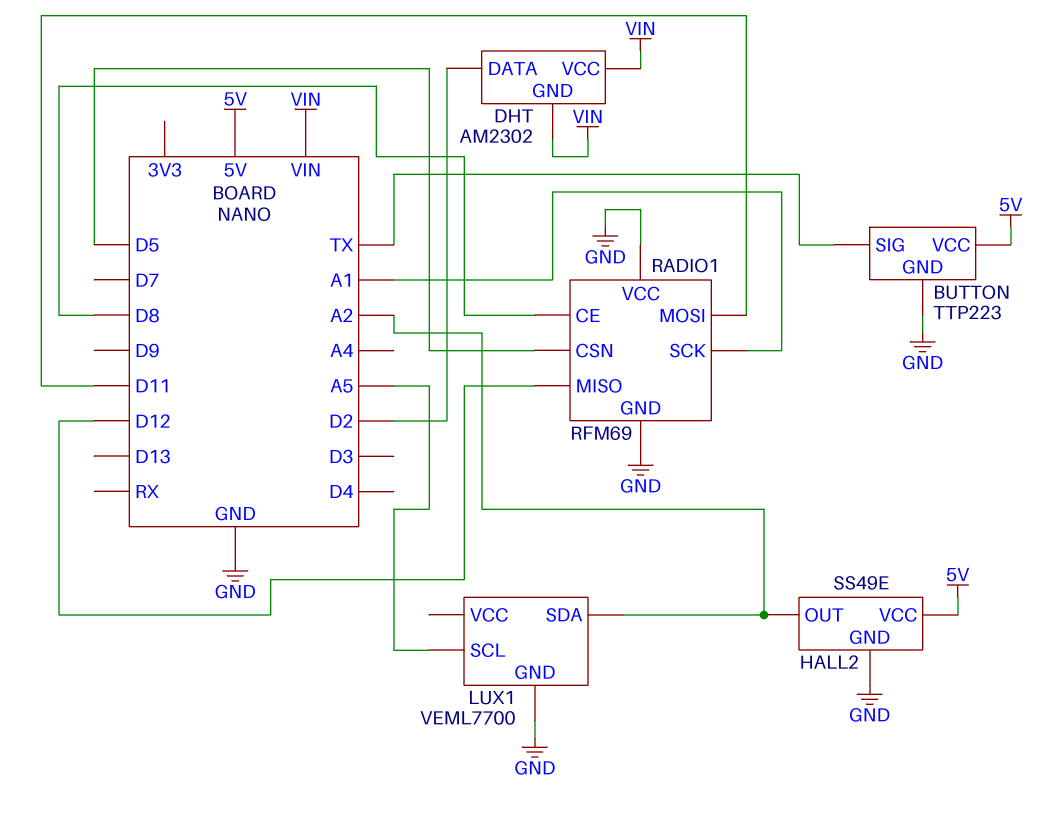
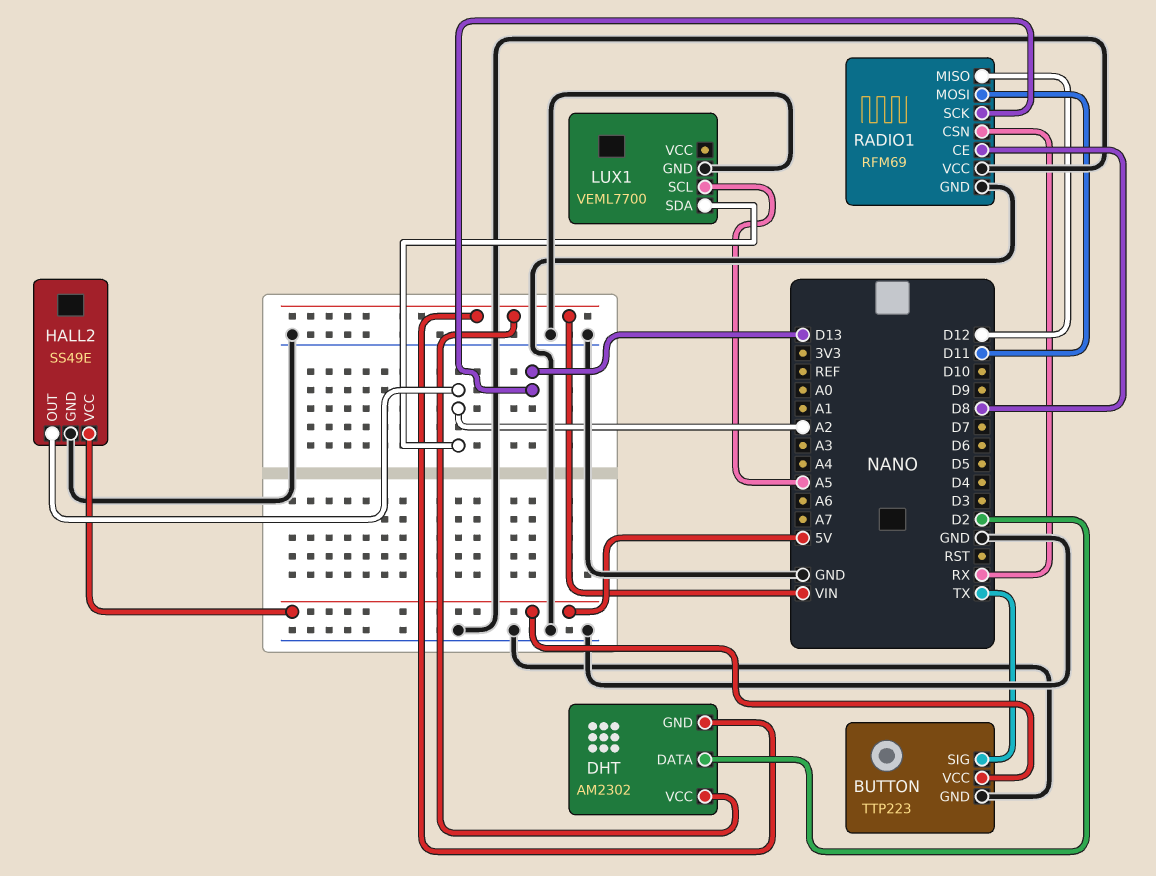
RADIO1 pin CSN: D5 -> RX
RADIO1 pin SCK: A1 -> D13

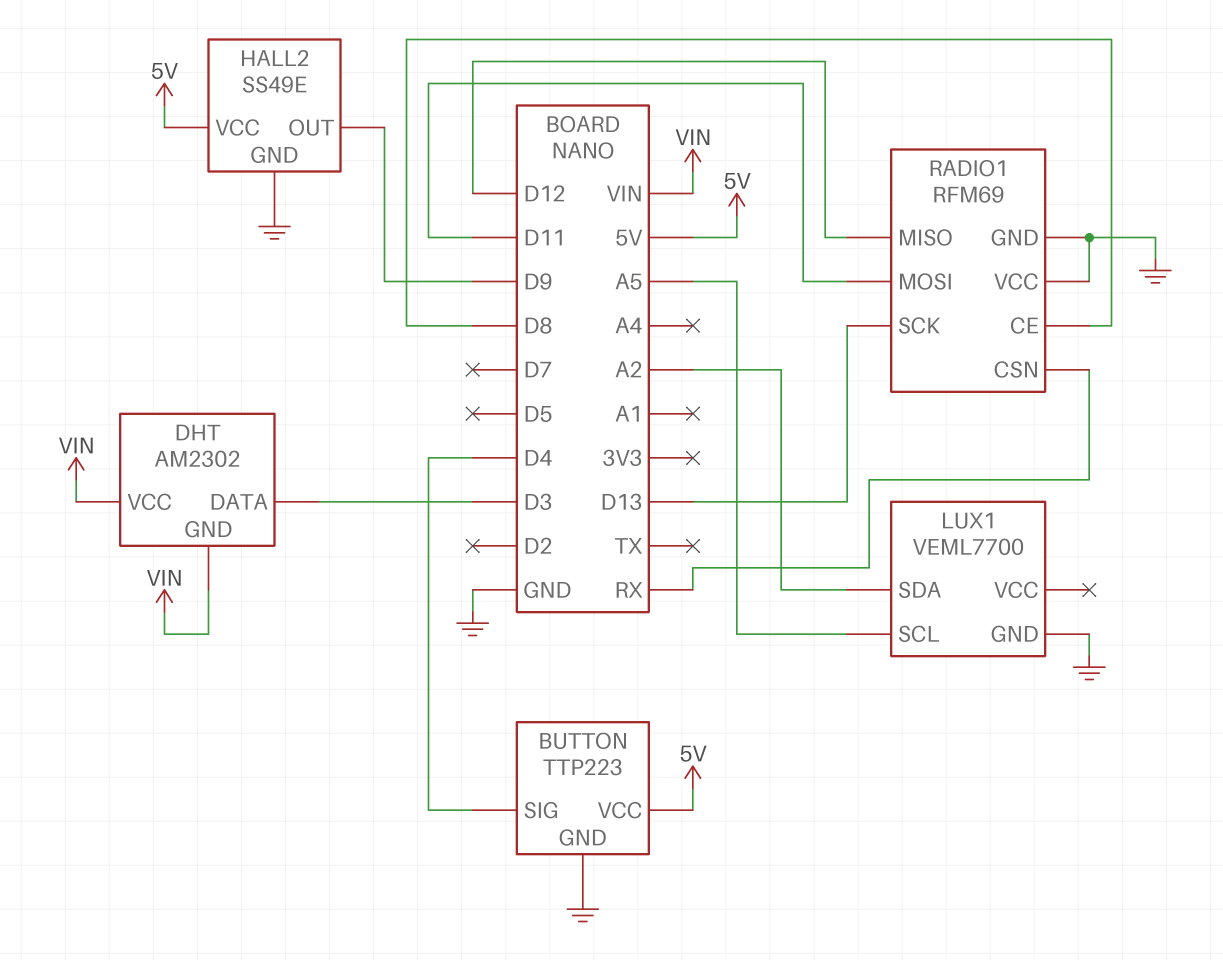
BUTTON pin SIG: TX -> D4
DHT pin DATA: D2 -> D3
HALL2 pin OUT: A2 -> D9

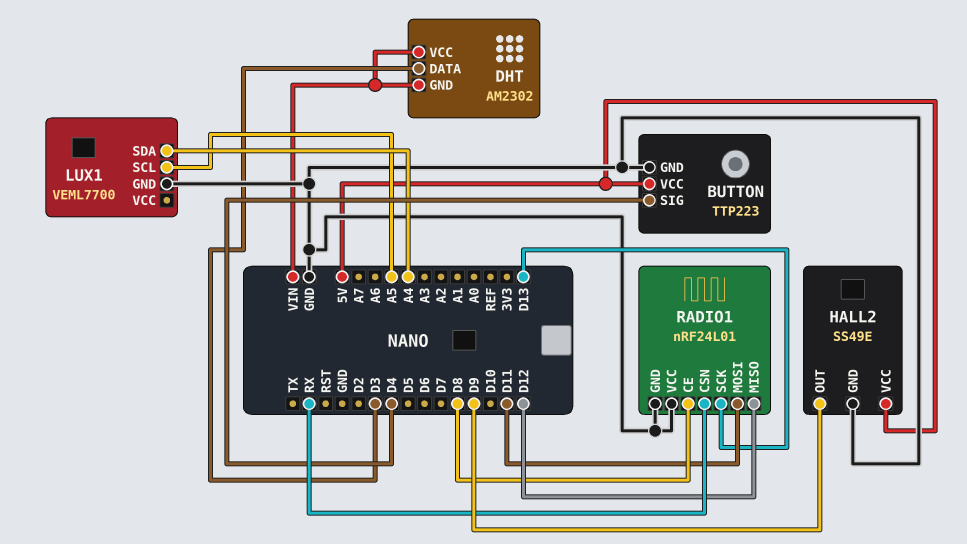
LUX1 pin SDA: A2 -> A4
RADIO1: RFM69 -> nRF24L01

